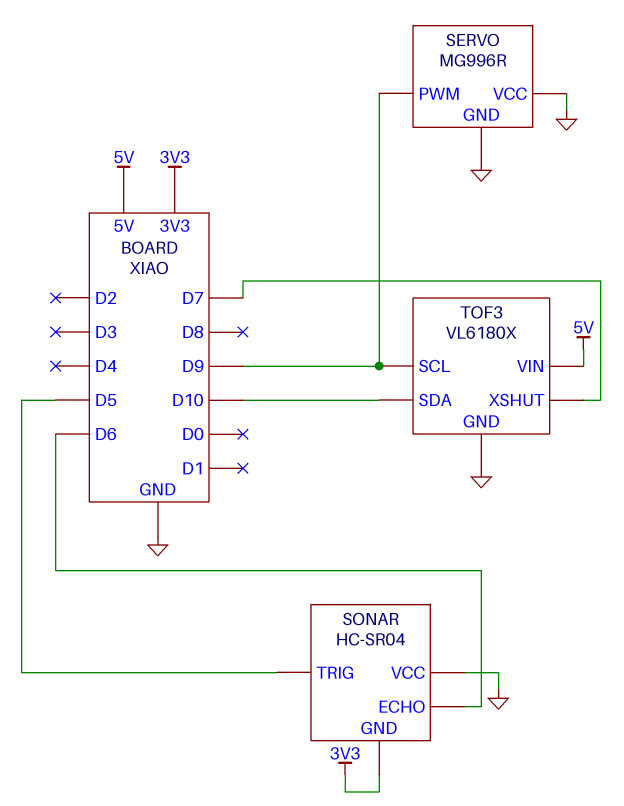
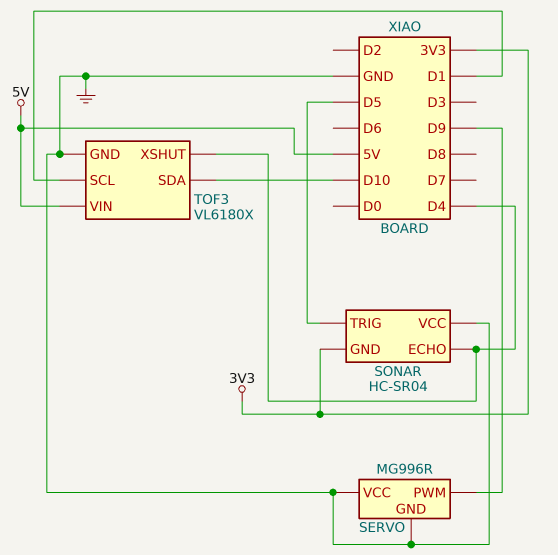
SONAR pin ECHO: D6 -> D4
TOF3 pin SCL: D9 -> D1
TOF3 pin XSHUT: D7 -> D4

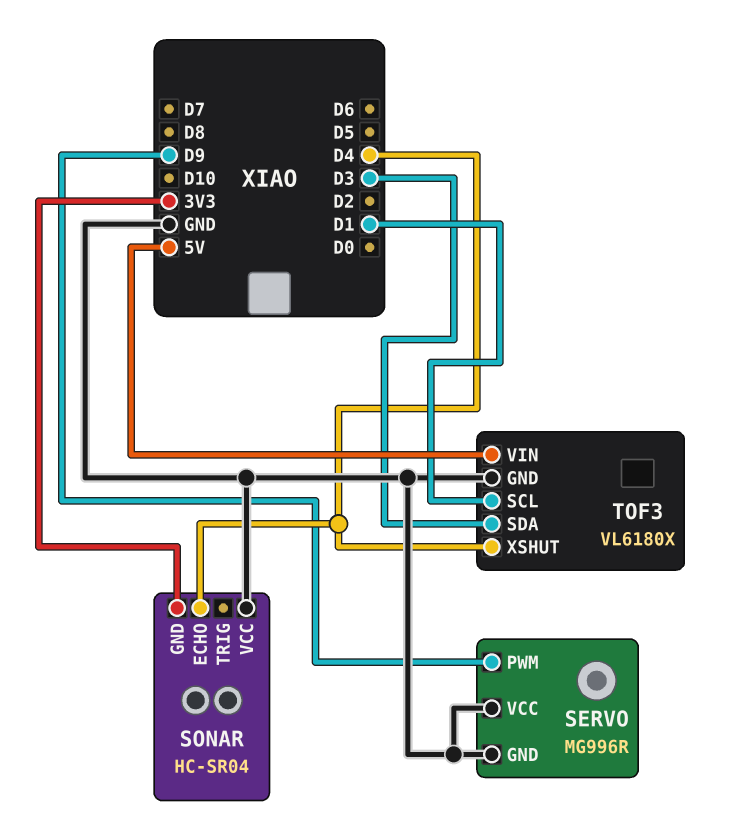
SONAR pin TRIG: D5 -> none
TOF3 pin SDA: D10 -> D3

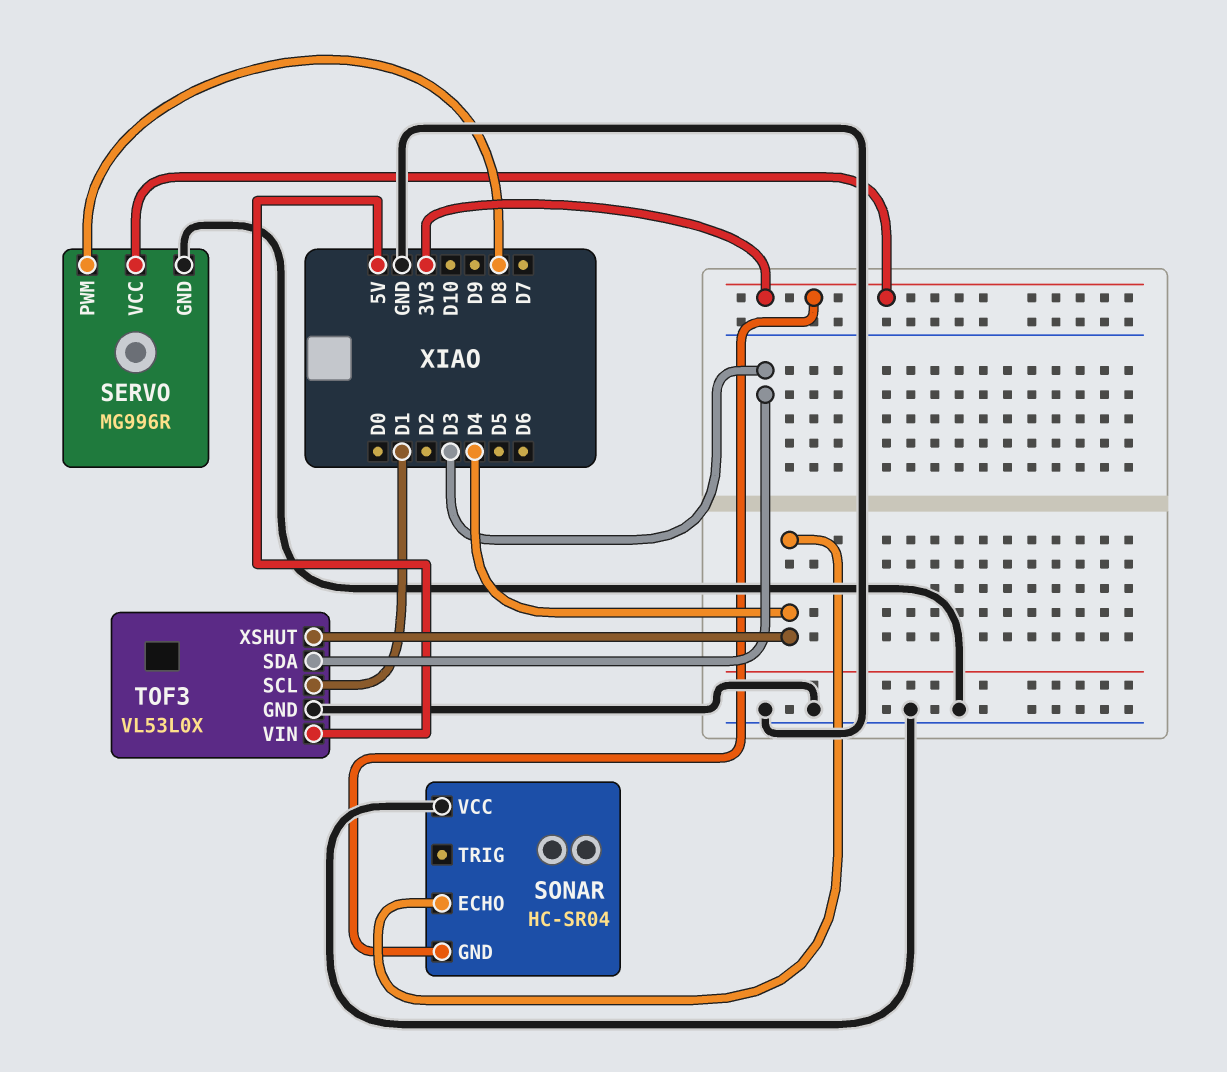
SERVO pin PWM: D9 -> D8
SERVO pin VCC: GND -> 3V3
TOF3: VL6180X -> VL53L0X

